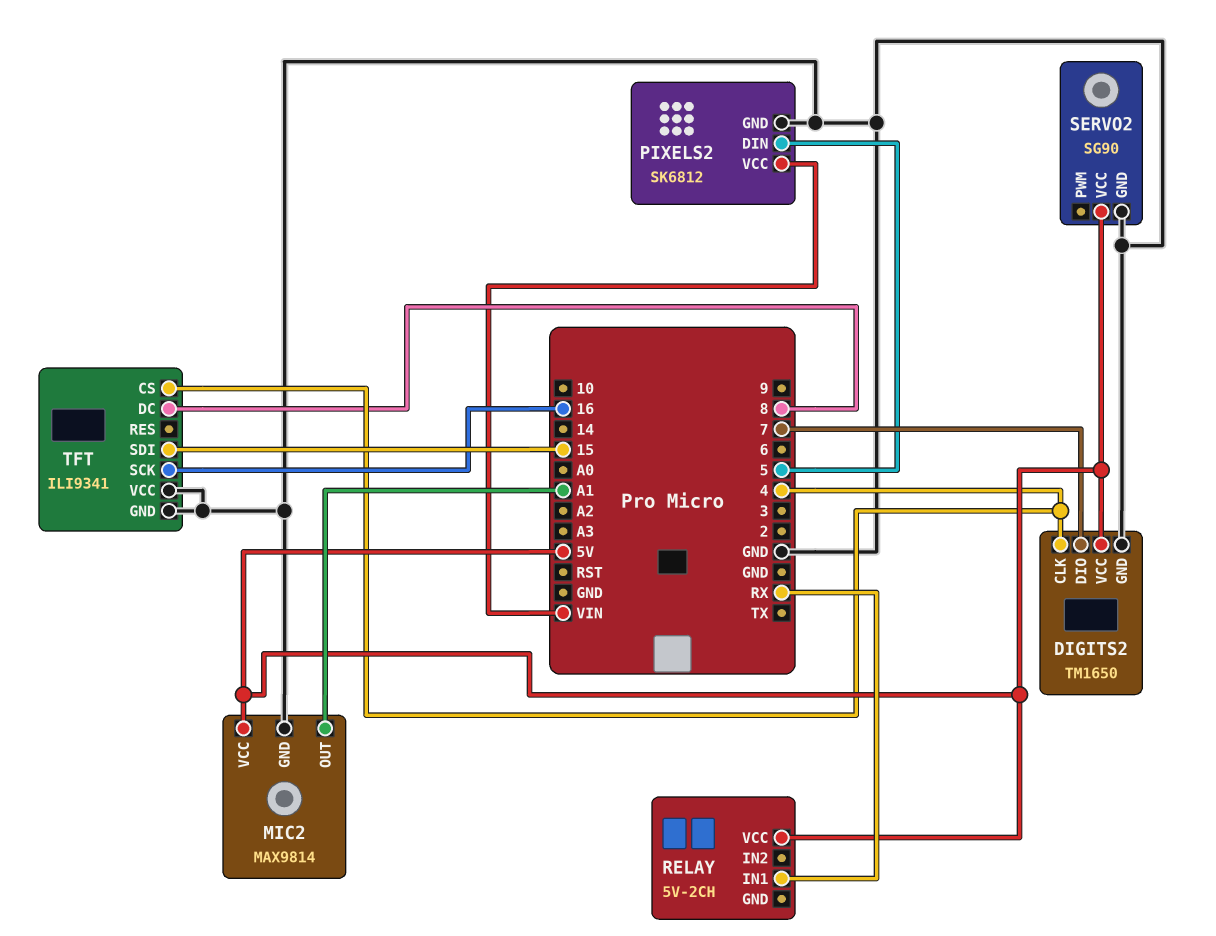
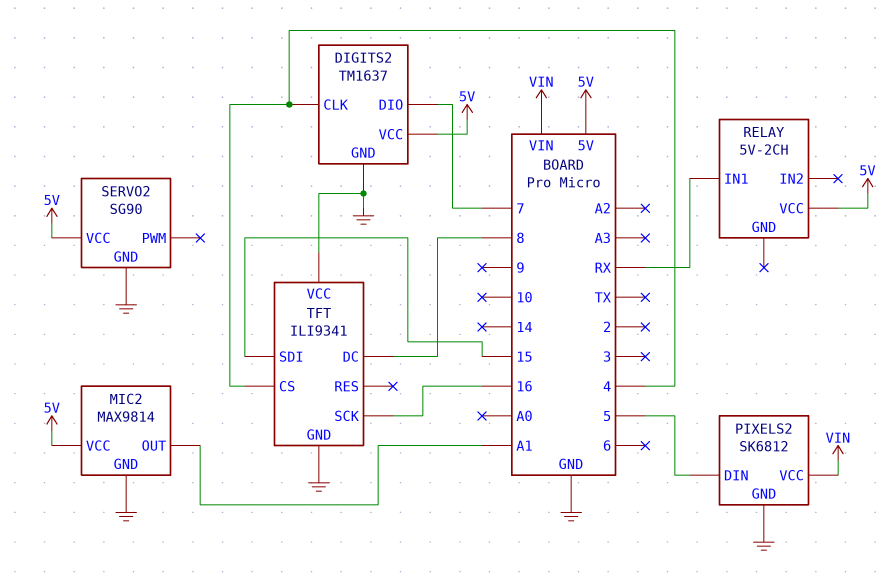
DIGITS2: TM1650 -> TM1637

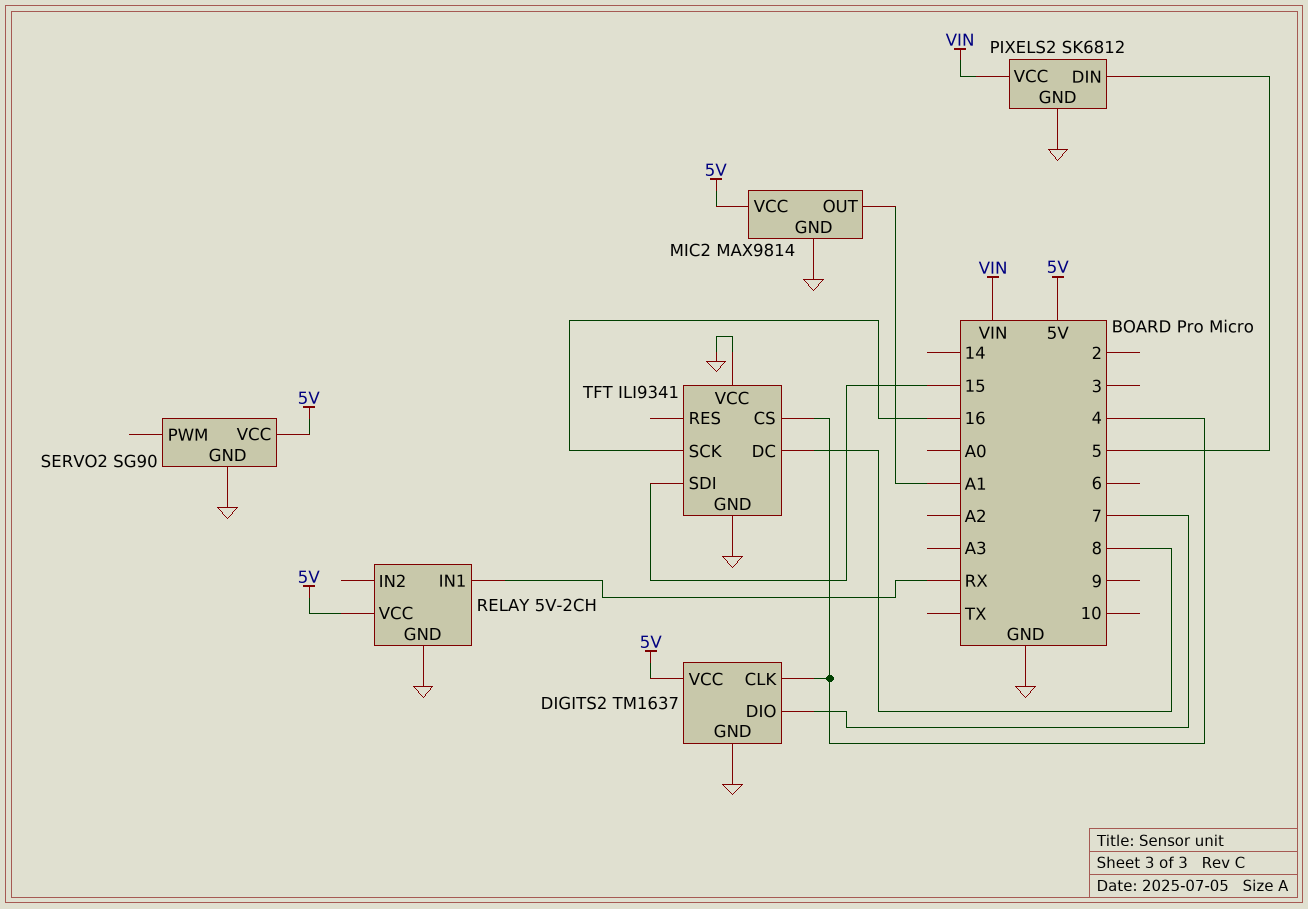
RELAY pin GND: none -> GND

